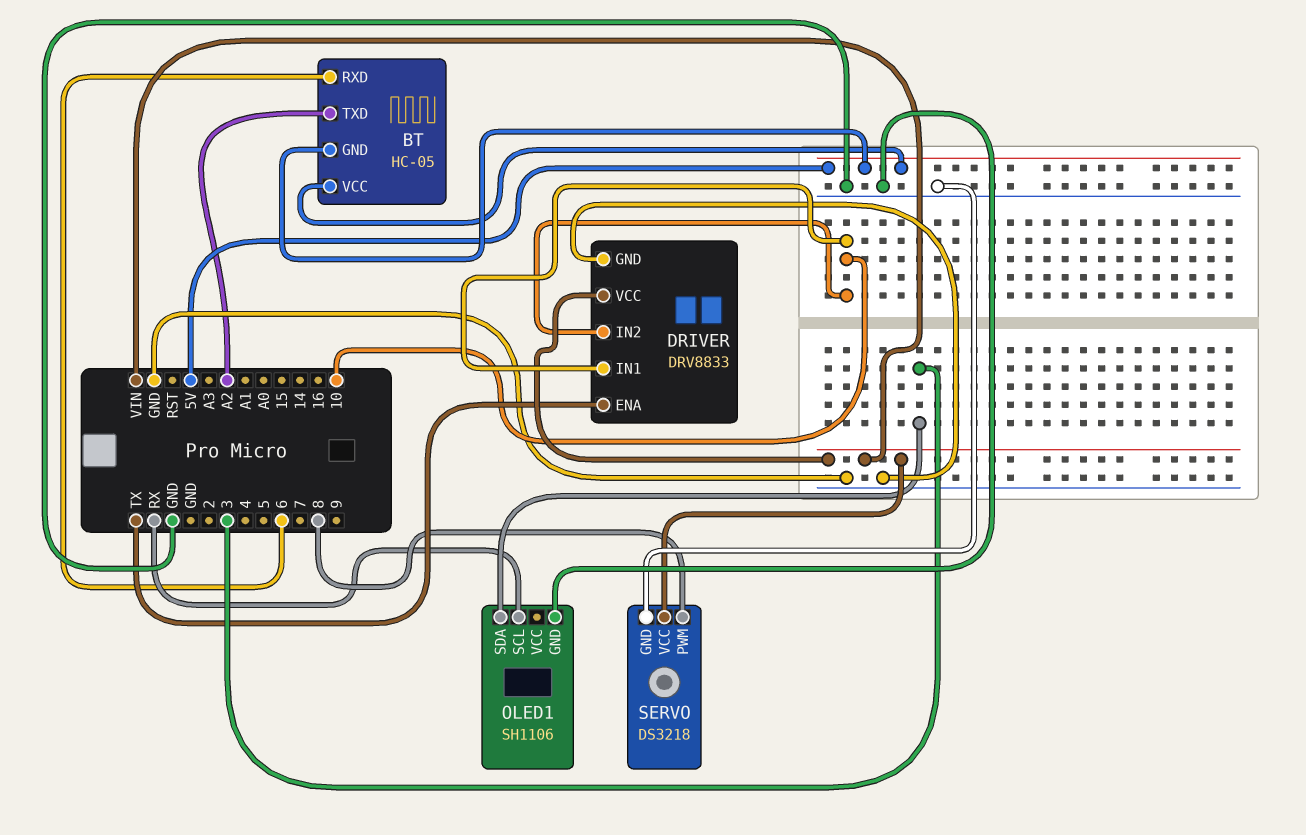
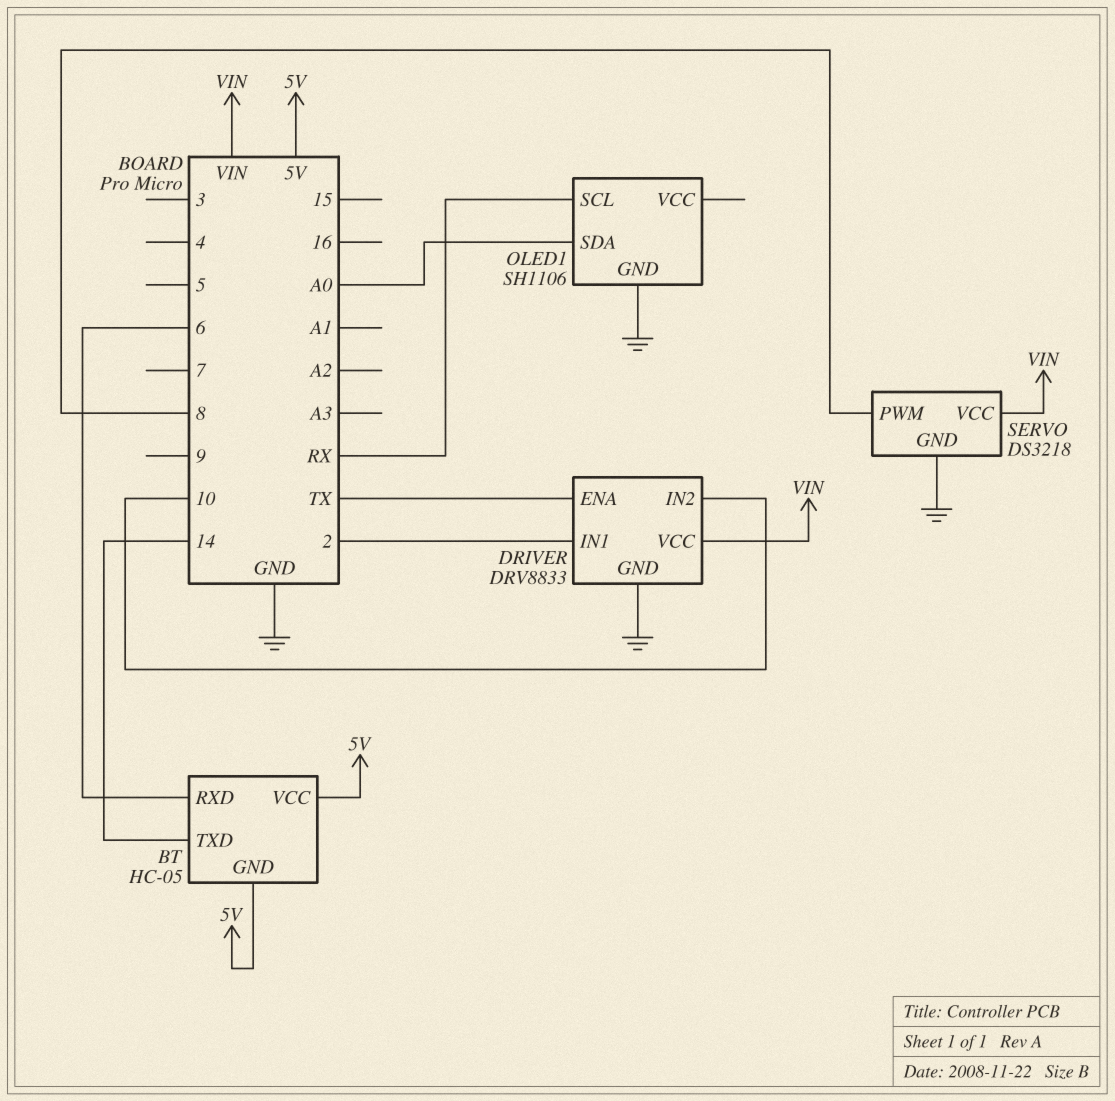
BT pin TXD: A2 -> 14
DRIVER pin IN1: 10 -> 2
OLED1 pin SDA: 3 -> A0

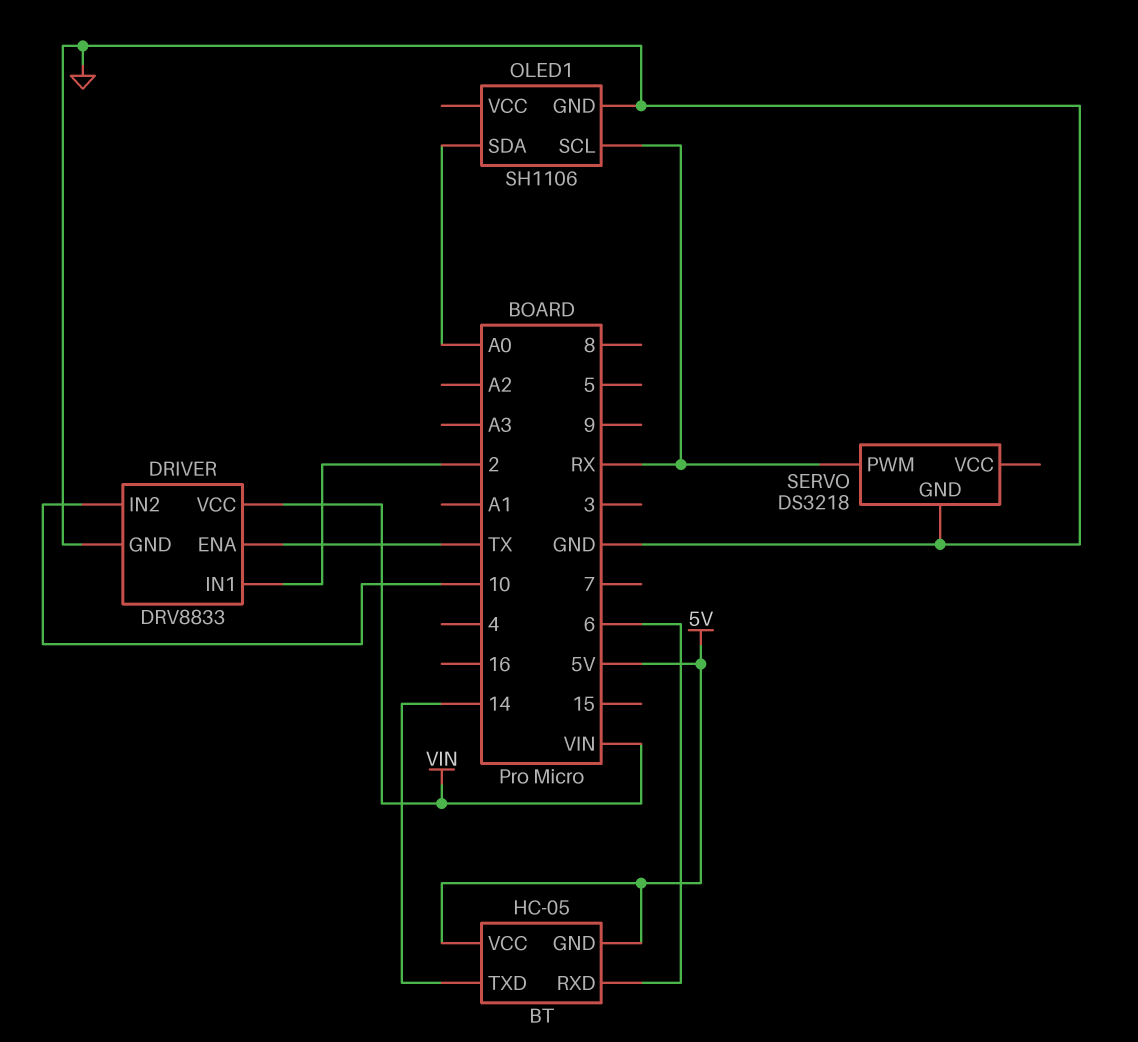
SERVO pin PWM: 8 -> RX
SERVO pin VCC: VIN -> none

